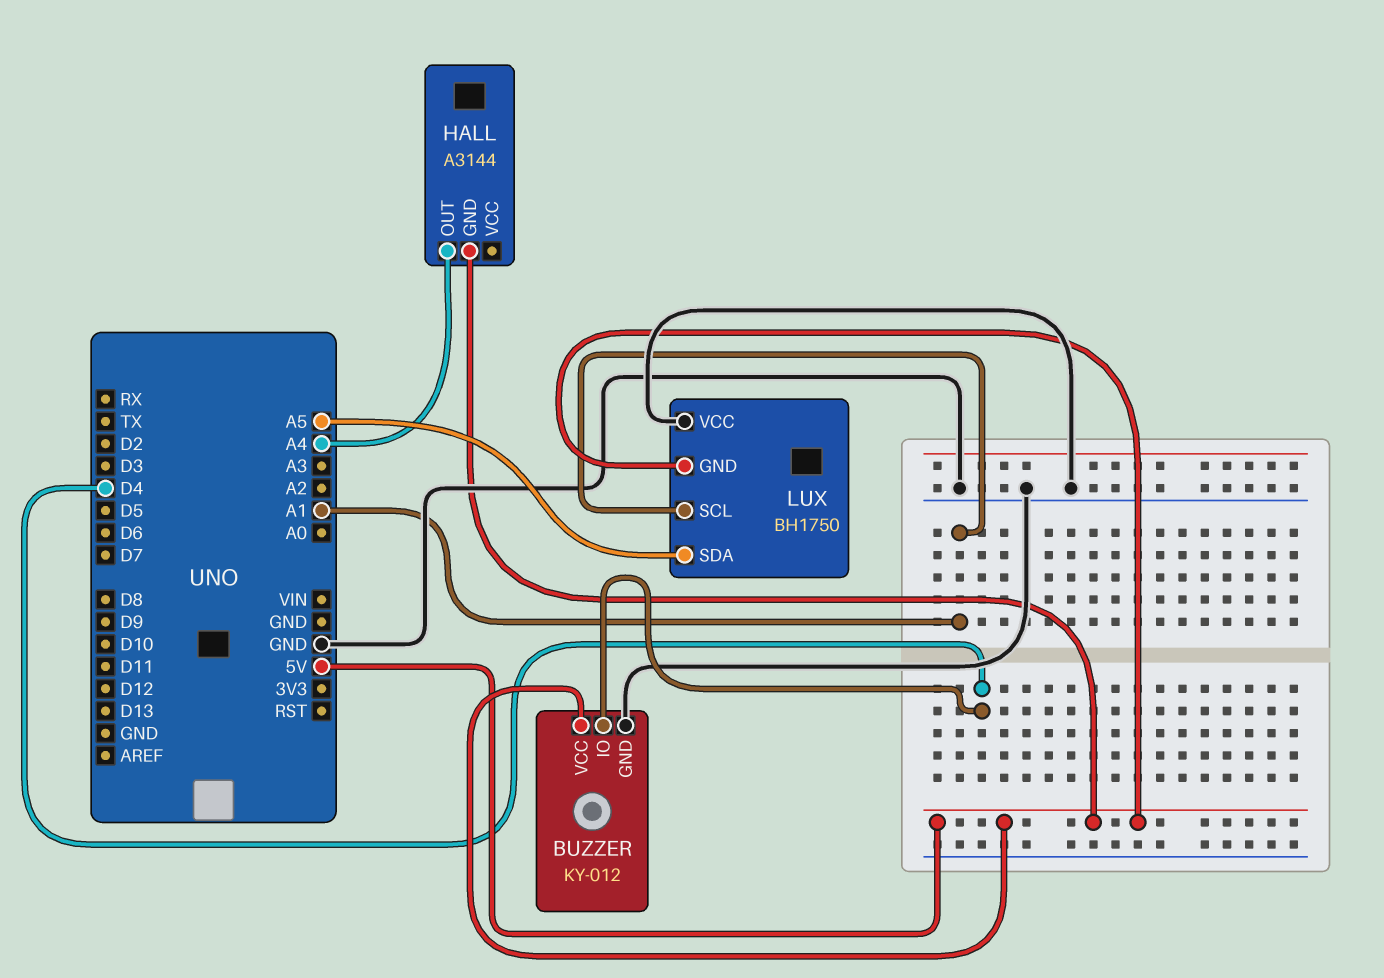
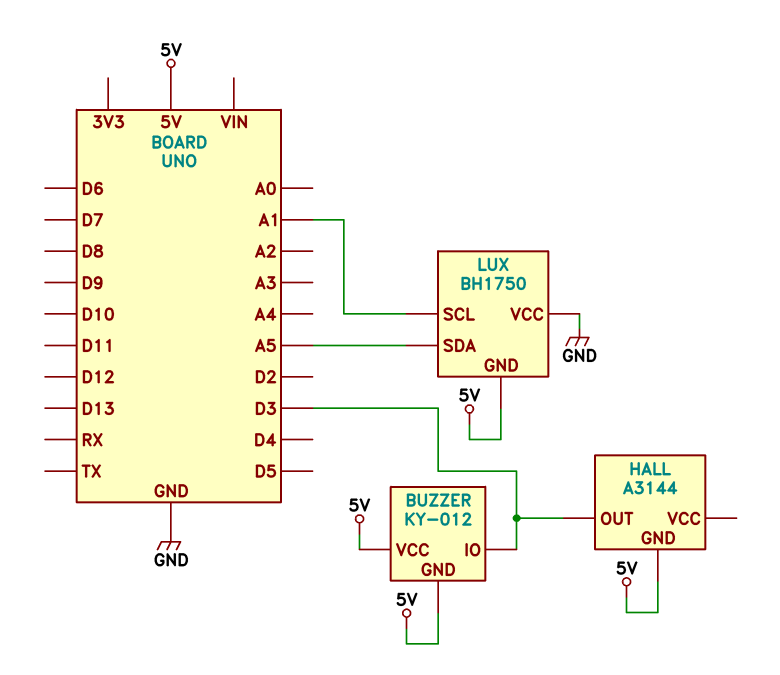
BUZZER pin GND: GND -> 5V
BUZZER pin IO: D4 -> D3
HALL pin OUT: A4 -> D3

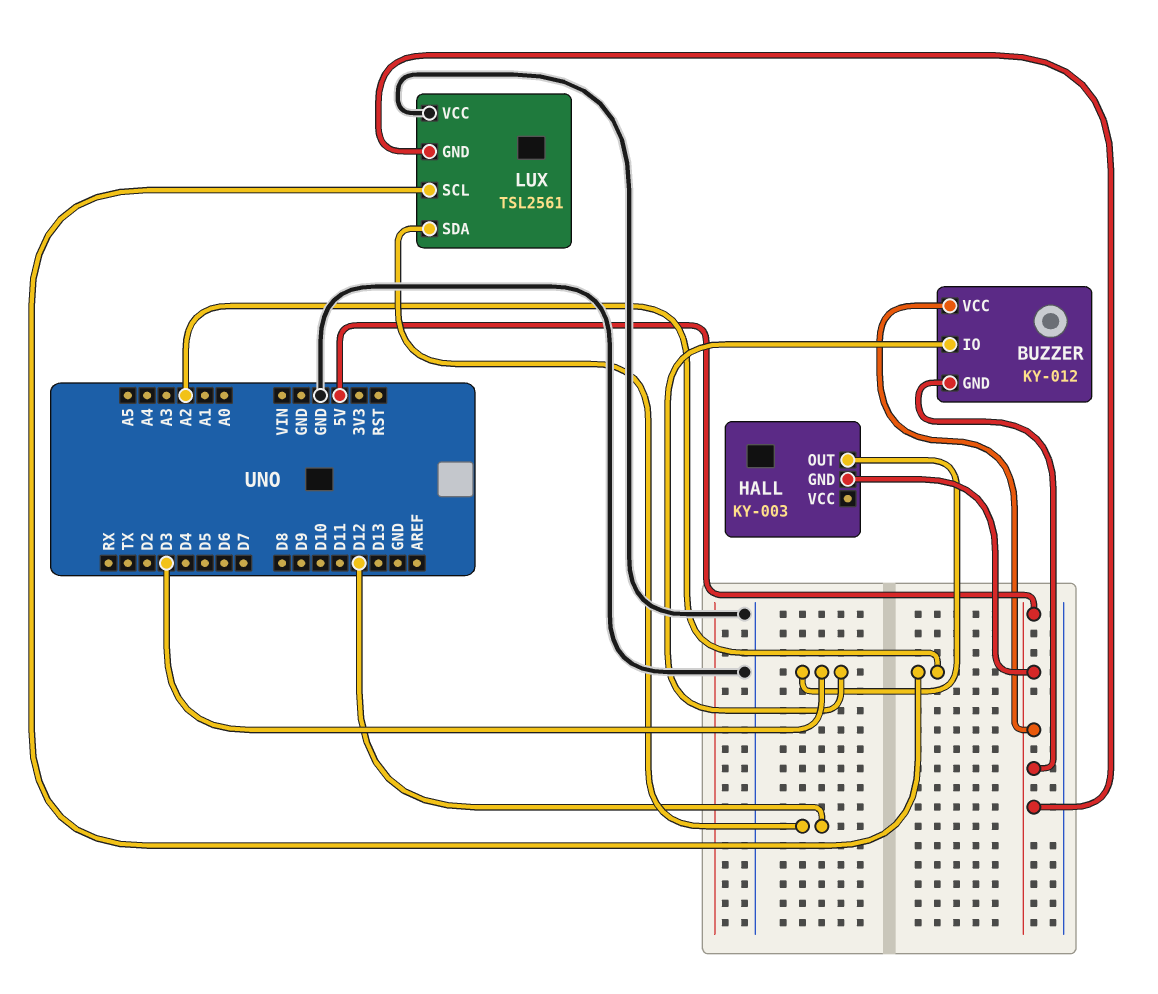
HALL: A3144 -> KY-003
LUX: BH1750 -> TSL2561
LUX pin SCL: A1 -> A2
LUX pin SDA: A5 -> D12

